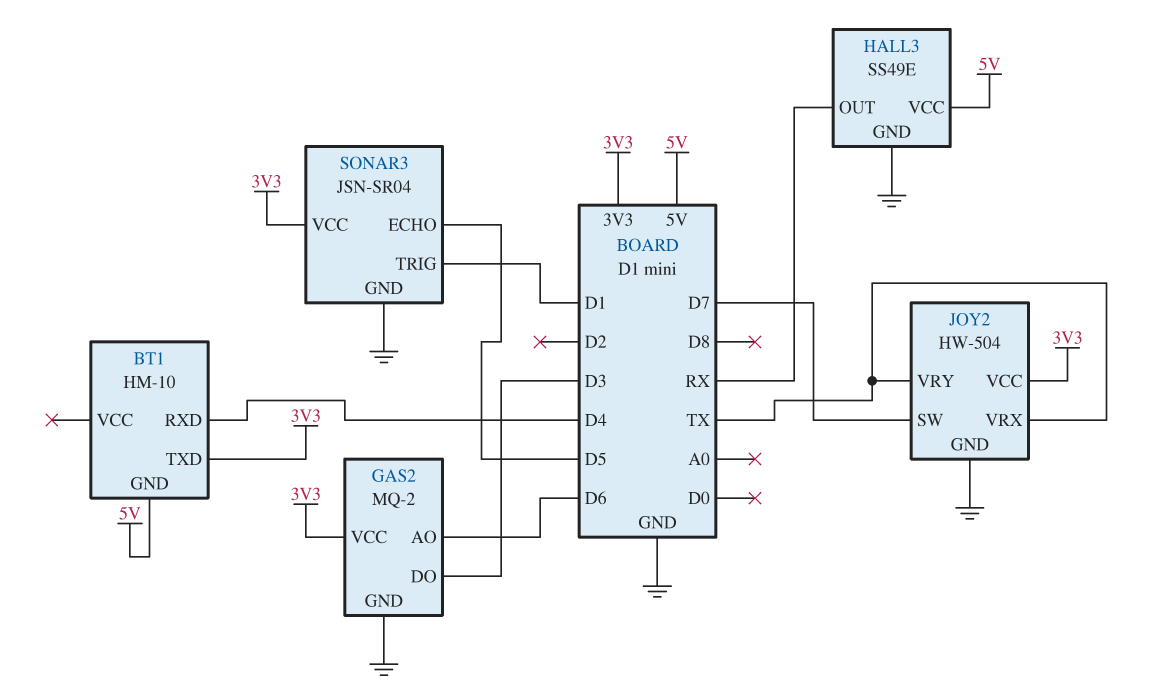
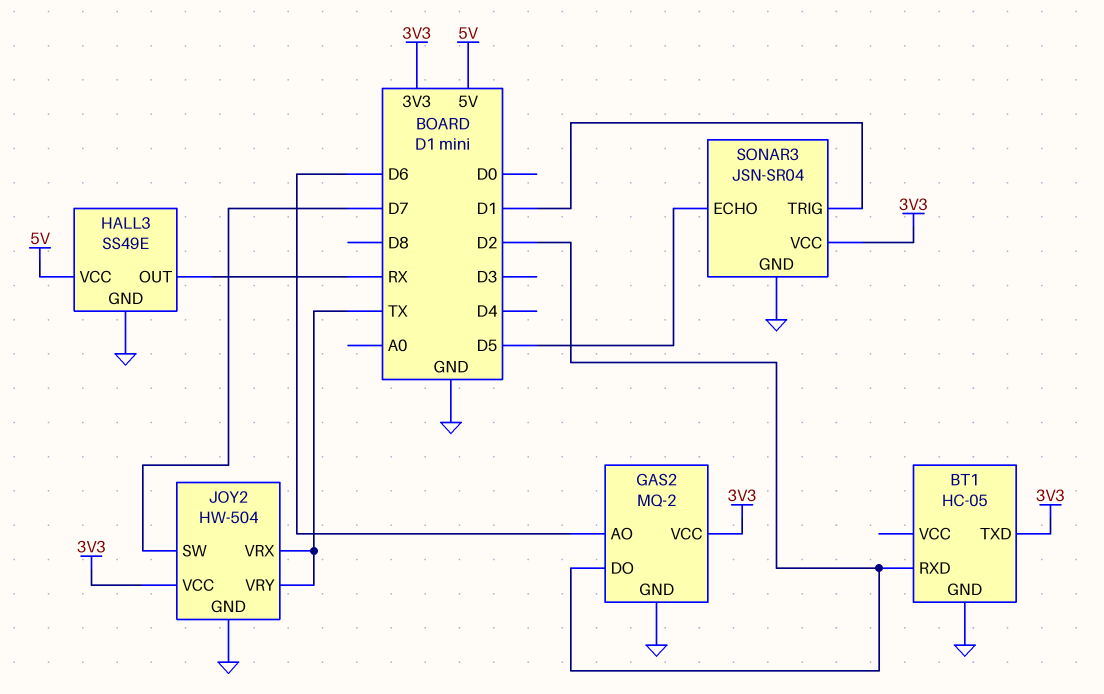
BT1: HM-10 -> HC-05
BT1 pin GND: 5V -> GND
BT1 pin RXD: D4 -> D2
GAS2 pin DO: D3 -> D2

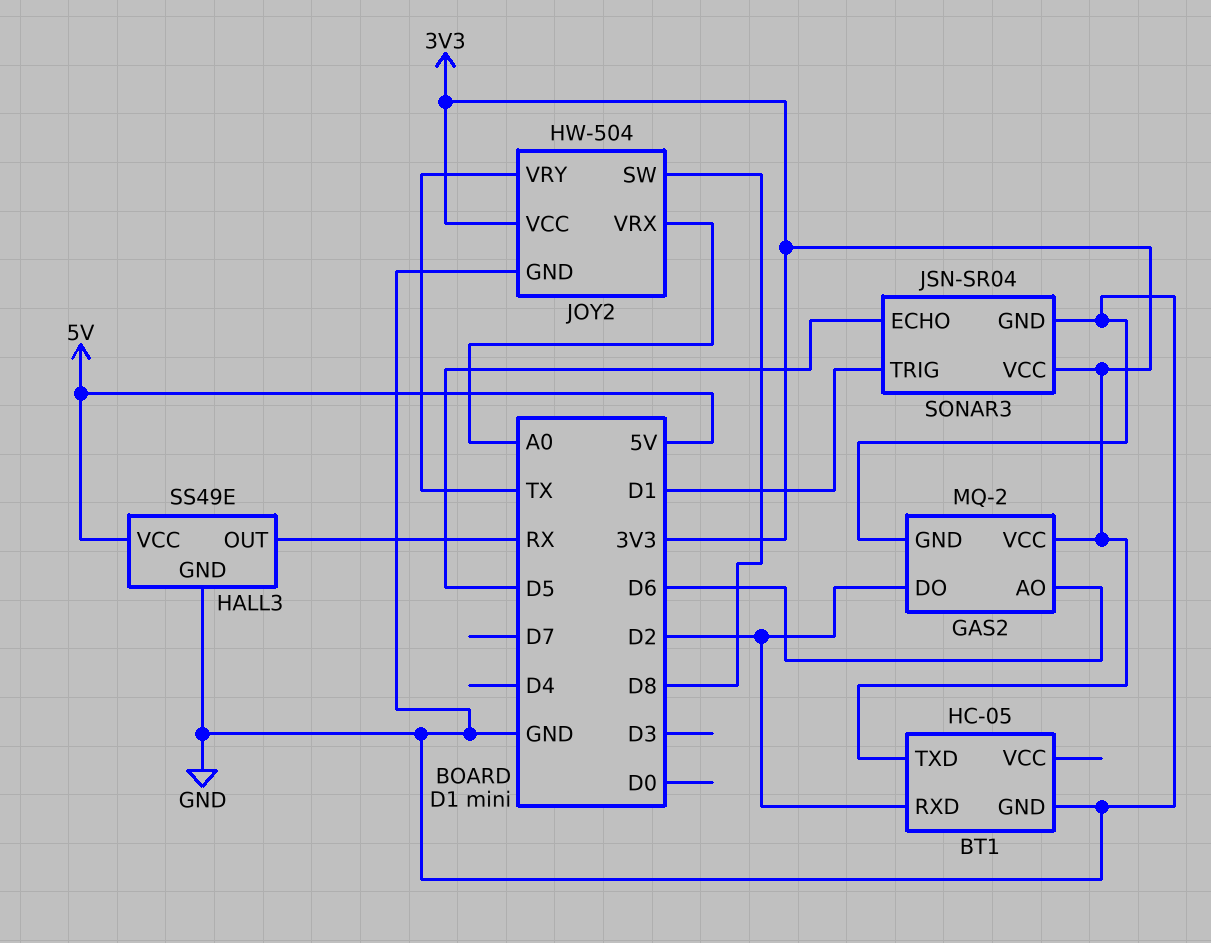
JOY2 pin SW: D7 -> D8
JOY2 pin VRX: TX -> A0

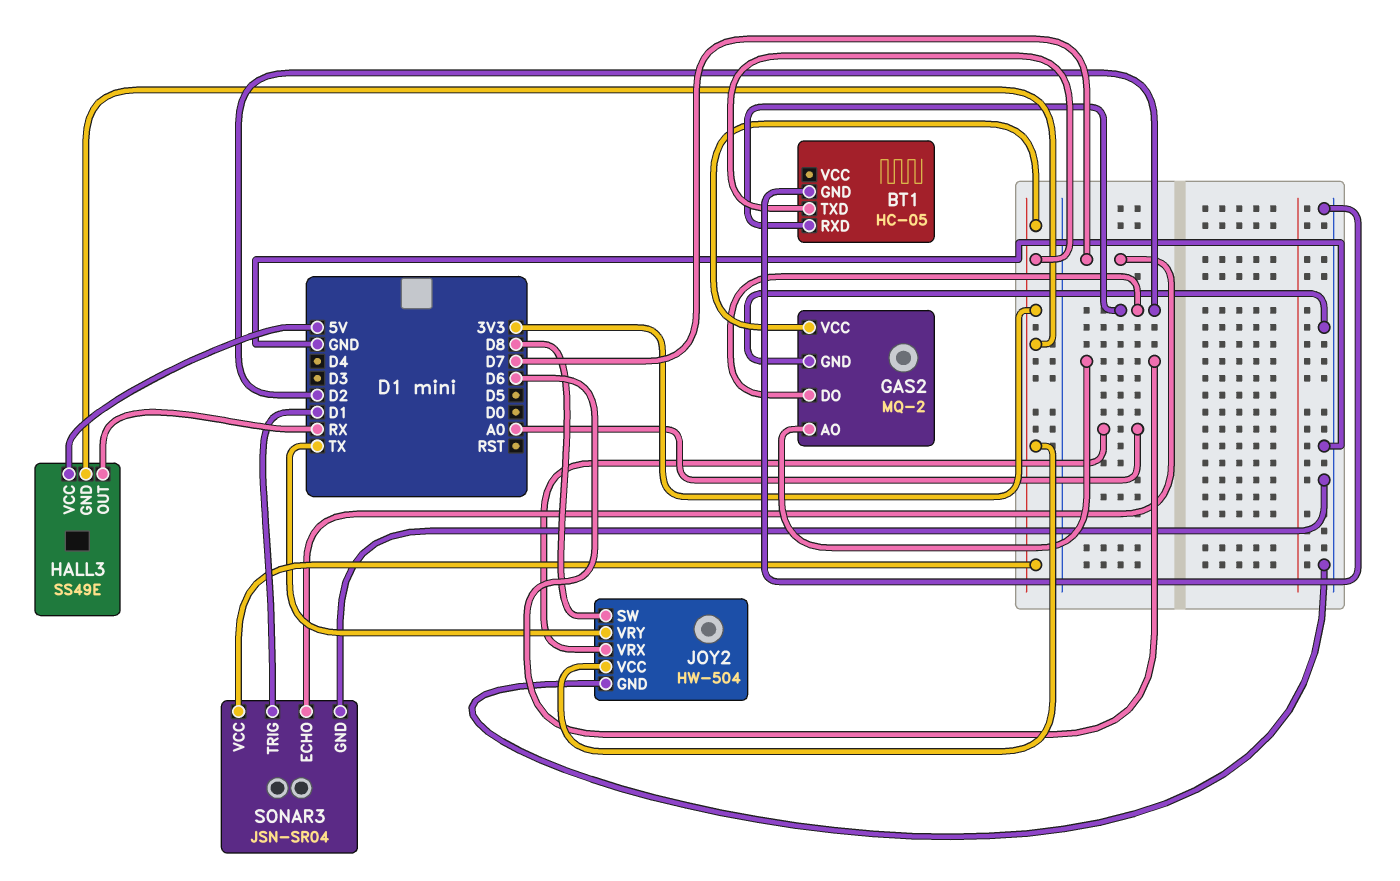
HALL3 pin GND: GND -> 3V3
SONAR3 pin ECHO: D5 -> D7

